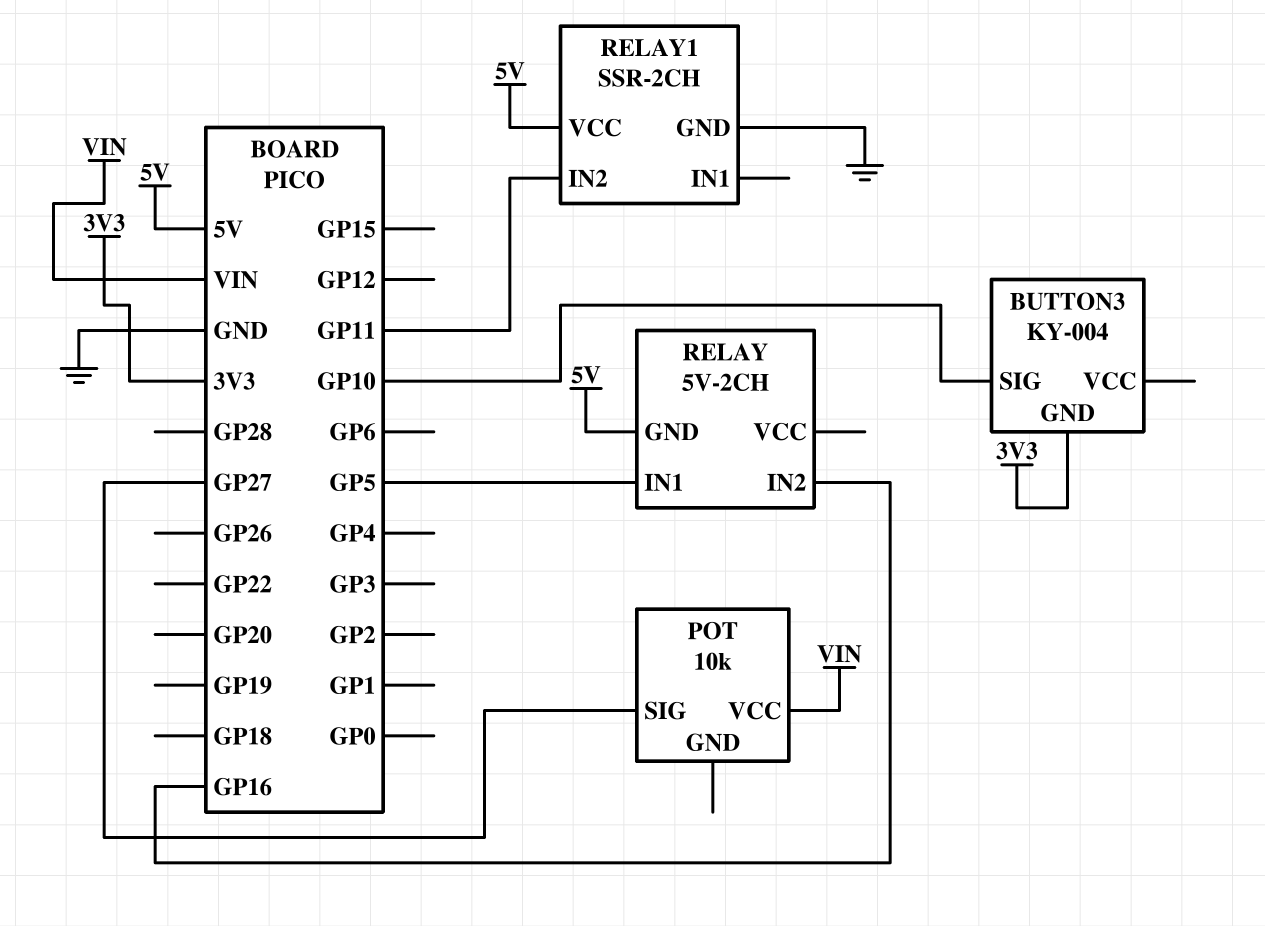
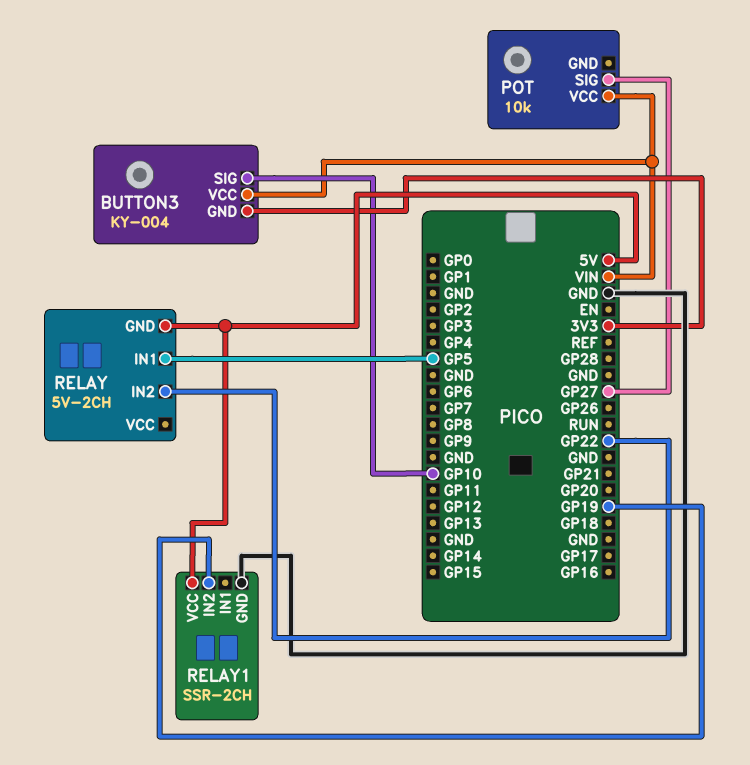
BUTTON3 pin VCC: none -> VIN
RELAY pin IN2: GP16 -> GP22
RELAY1 pin IN2: GP11 -> GP19

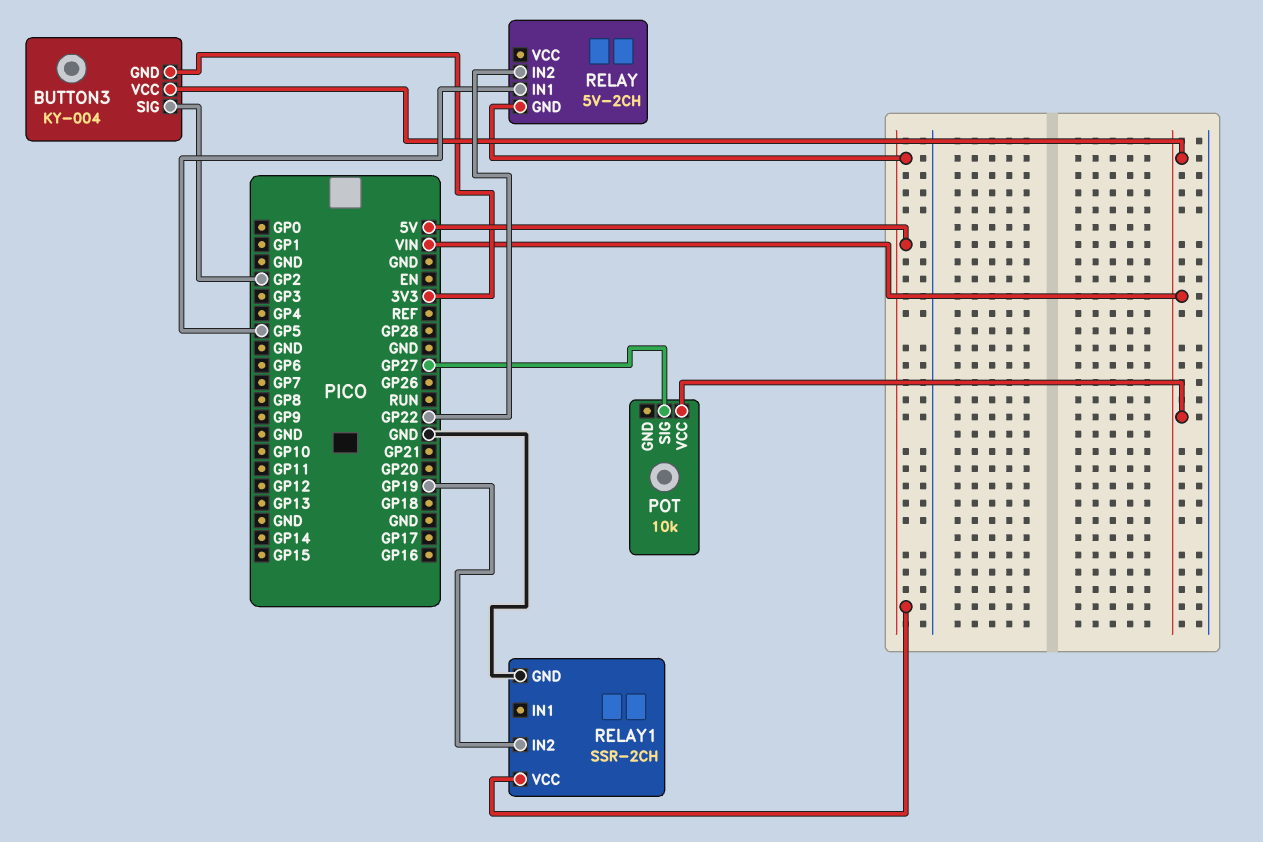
BUTTON3 pin SIG: GP10 -> GP2

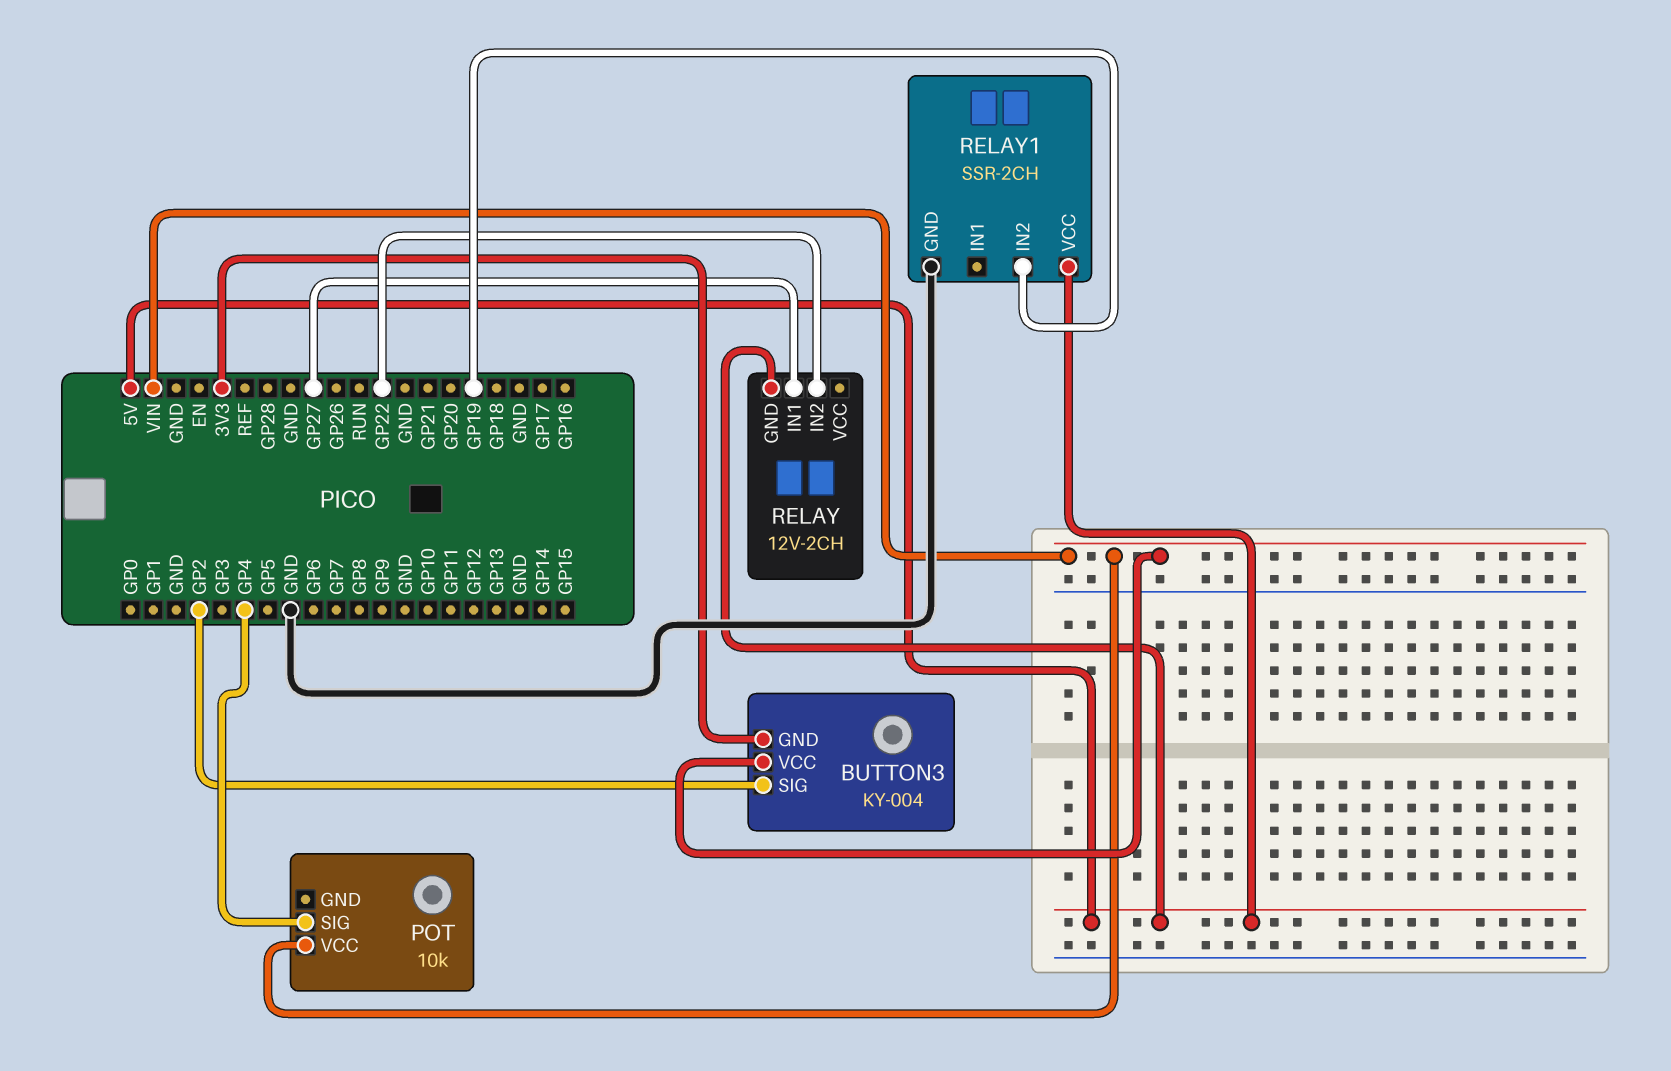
POT pin SIG: GP27 -> GP4
RELAY: 5V-2CH -> 12V-2CH
RELAY pin IN1: GP5 -> GP27

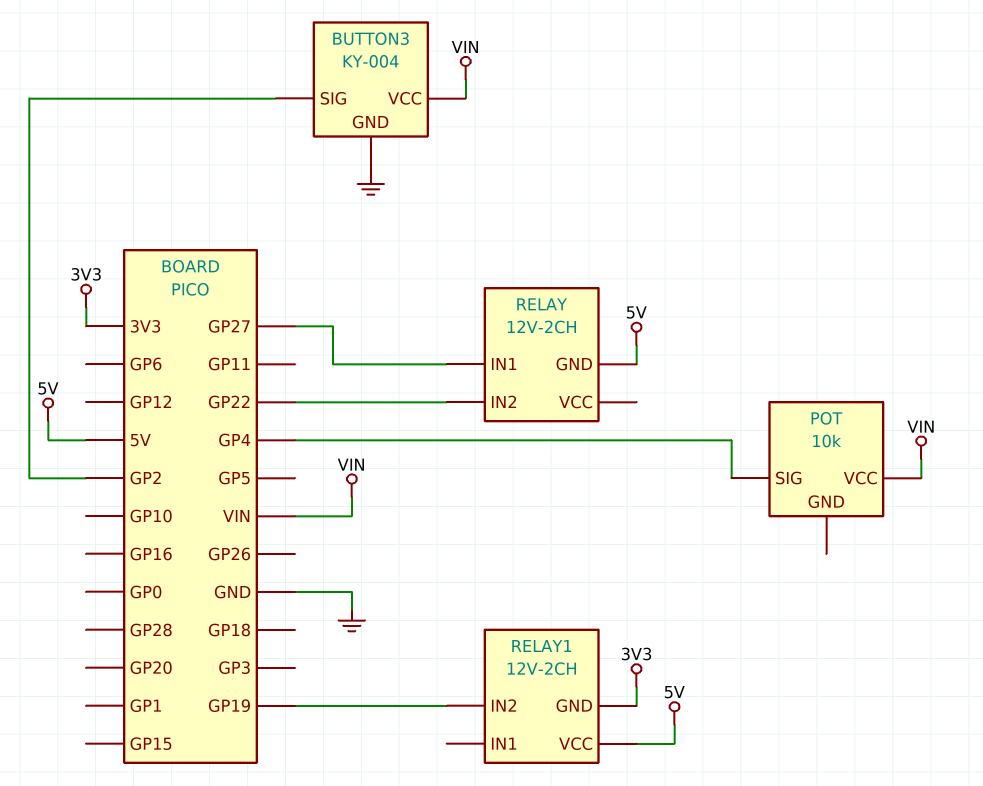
BUTTON3 pin GND: 3V3 -> GND
RELAY1: SSR-2CH -> 12V-2CH
RELAY1 pin GND: GND -> 3V3

